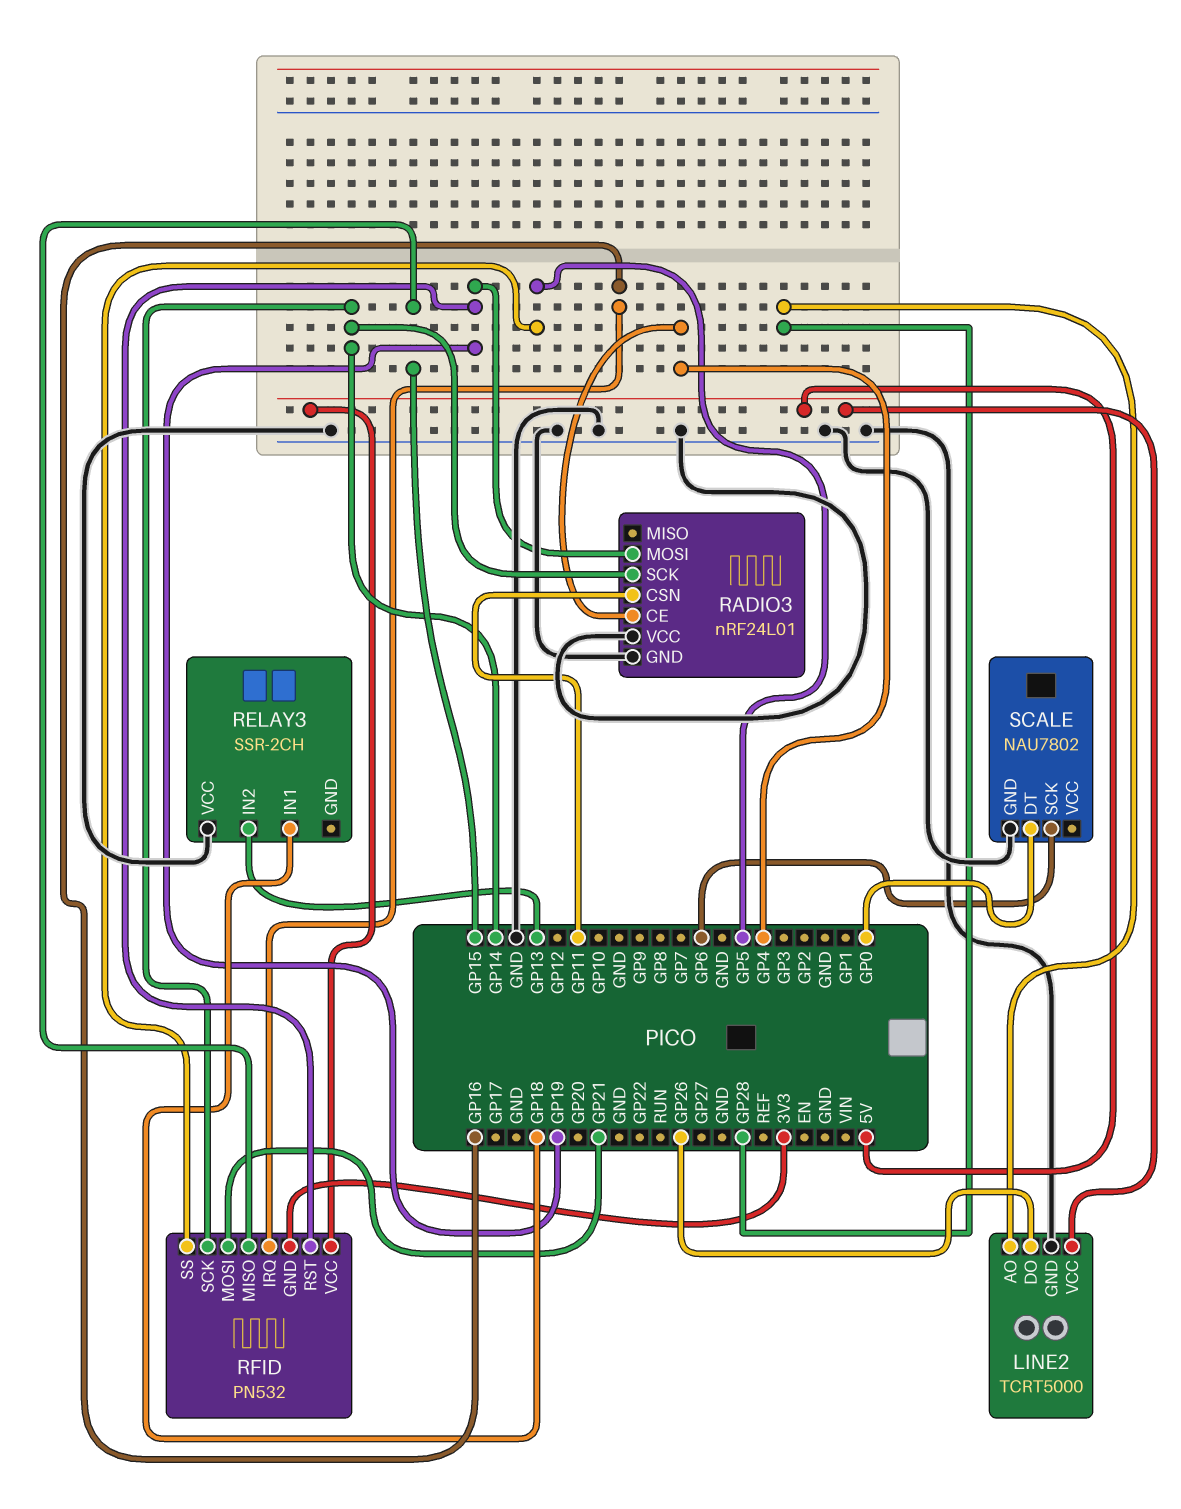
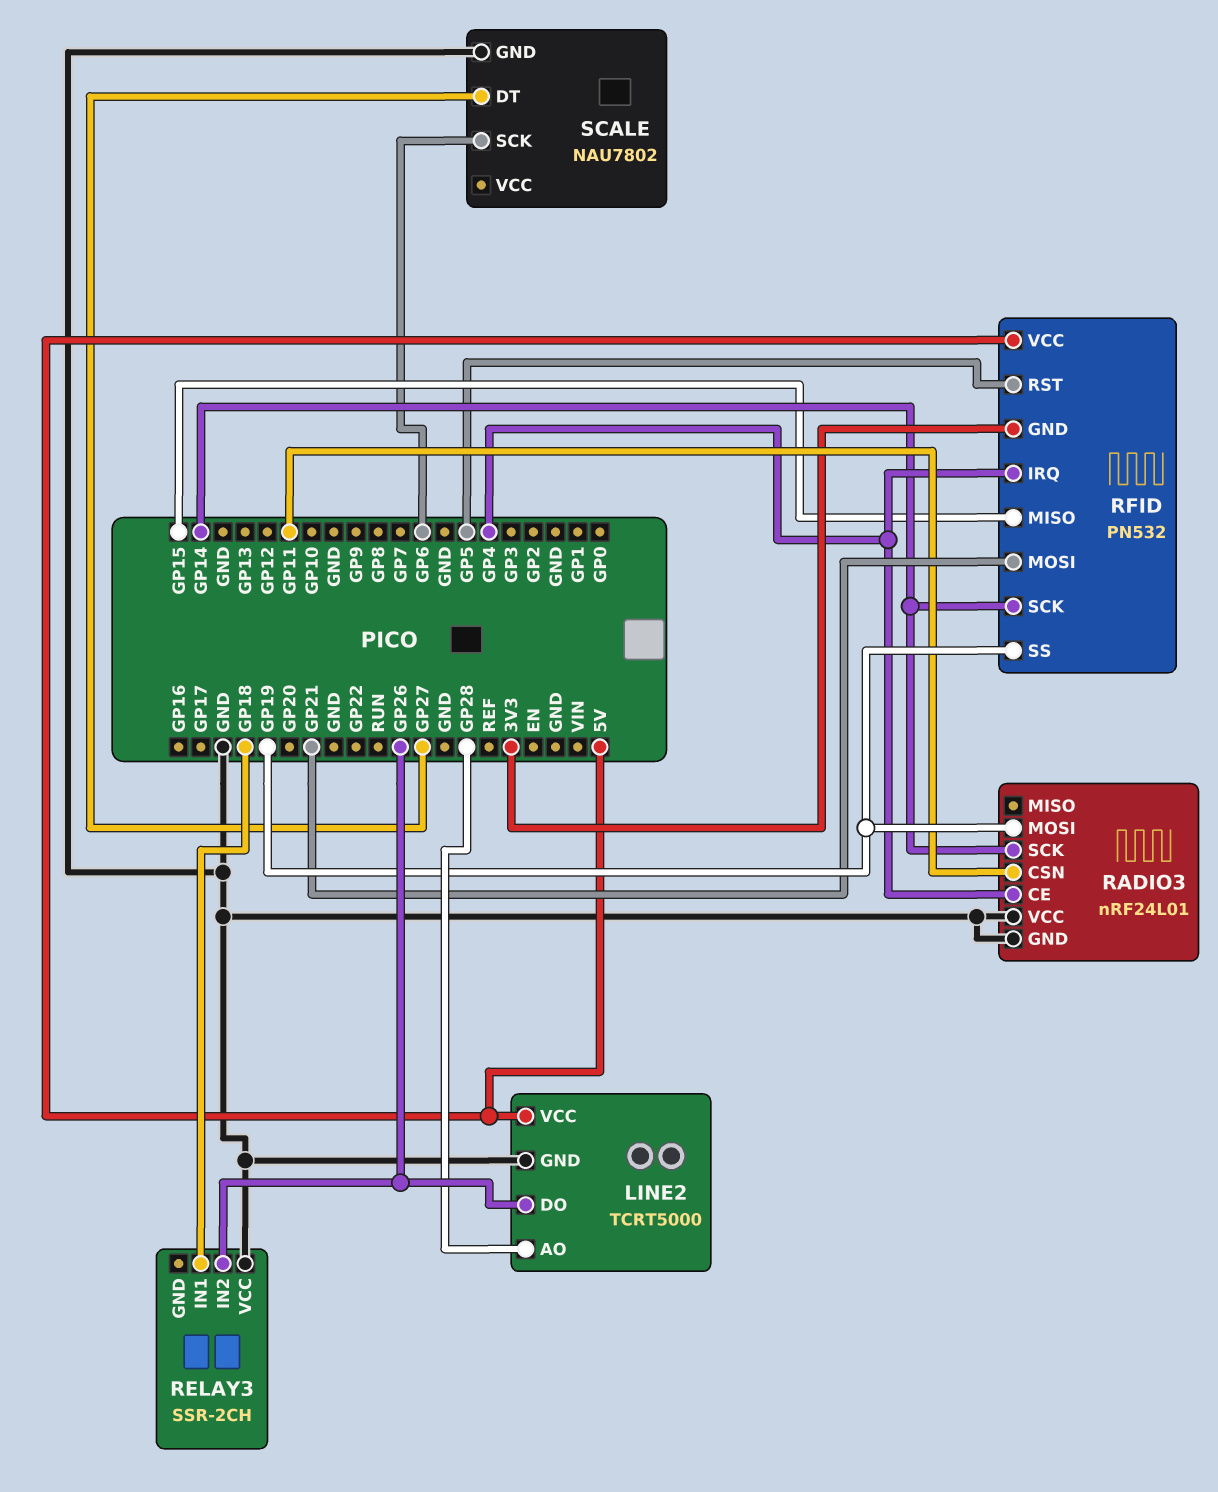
RELAY3 pin IN2: GP13 -> GP26
RFID pin IRQ: GP16 -> GP4
RFID pin RST: GP19 -> GP5
RFID pin SS: GP5 -> GP19
SCALE pin DT: GP0 -> GP27

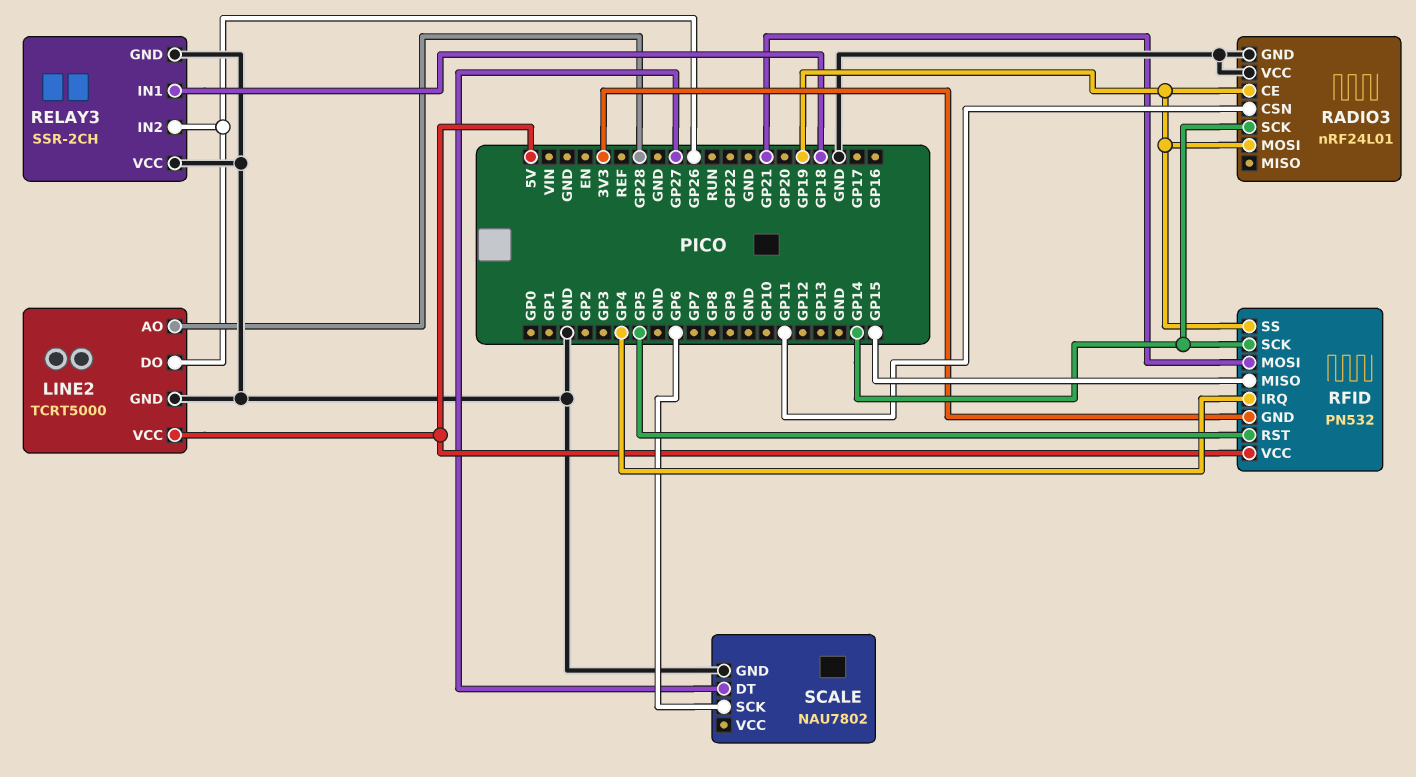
RADIO3 pin CE: GP4 -> GP19
RELAY3 pin GND: none -> GND

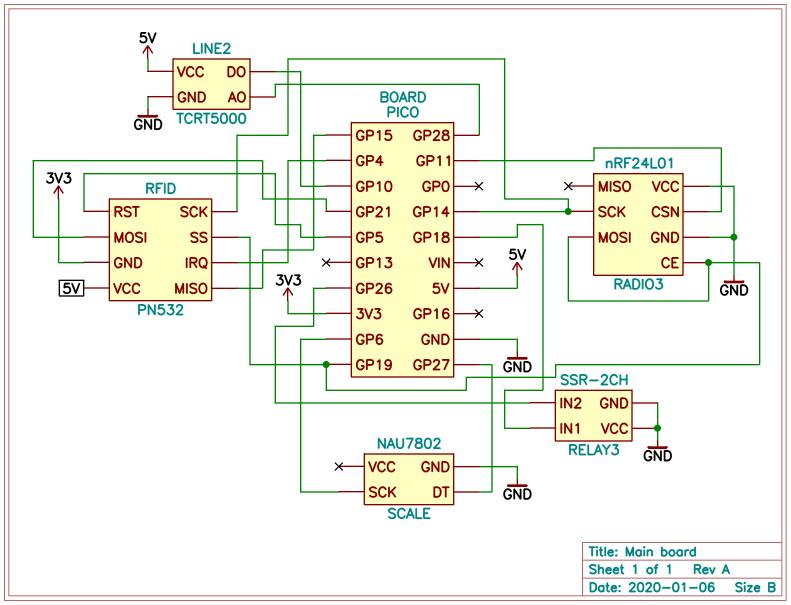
LINE2 pin DO: GP26 -> GP10

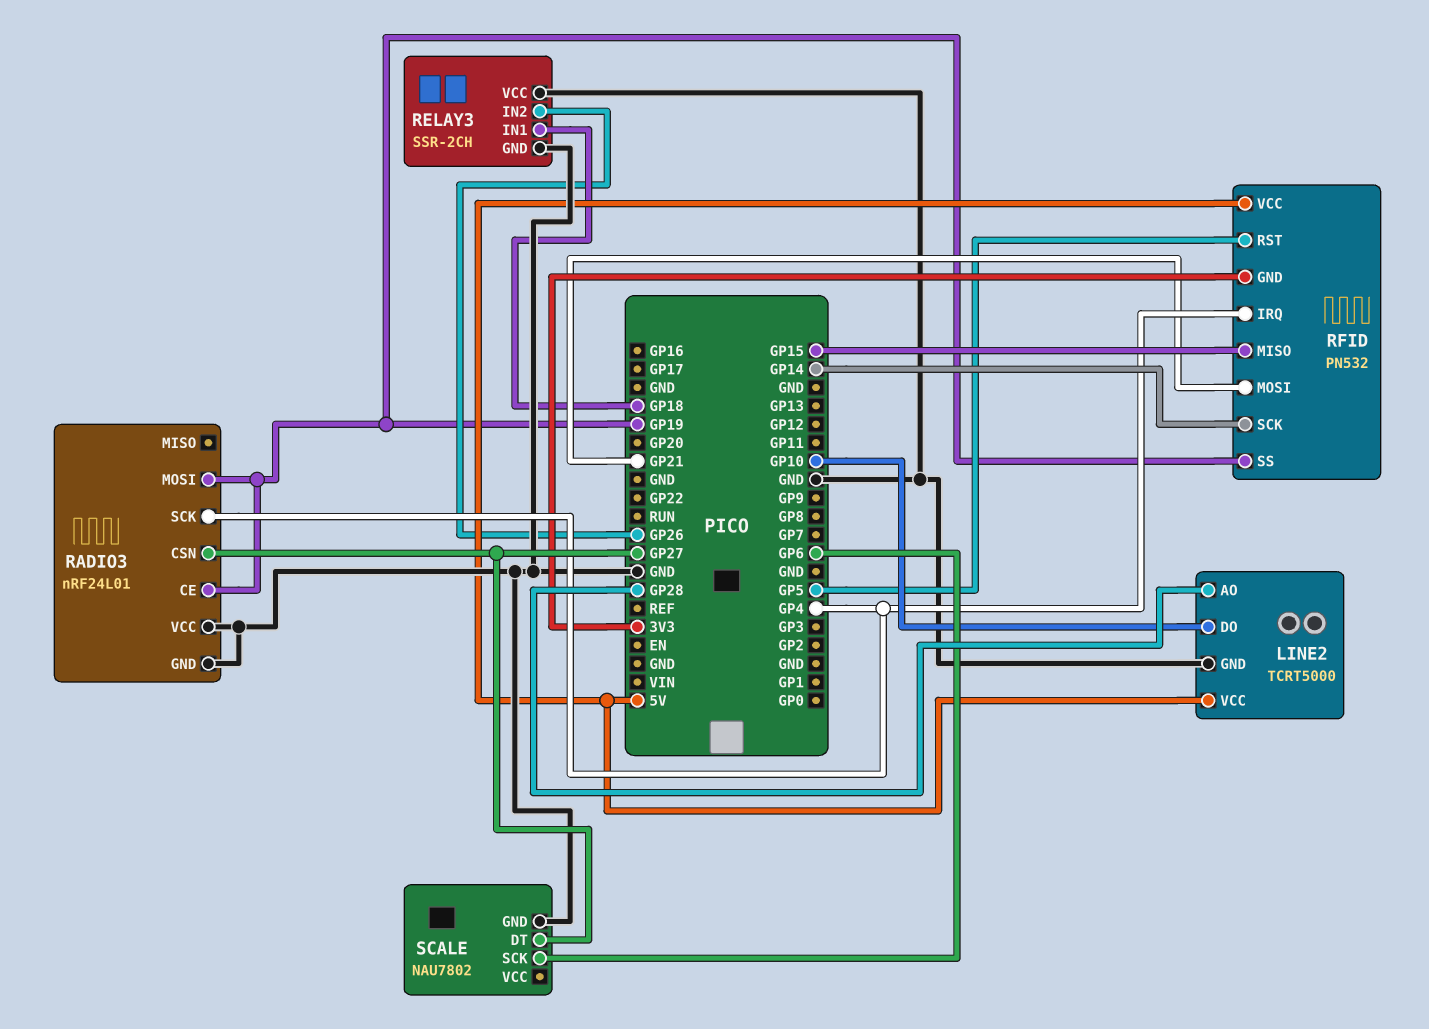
RADIO3 pin CSN: GP11 -> GP27
RADIO3 pin SCK: GP14 -> GP4

